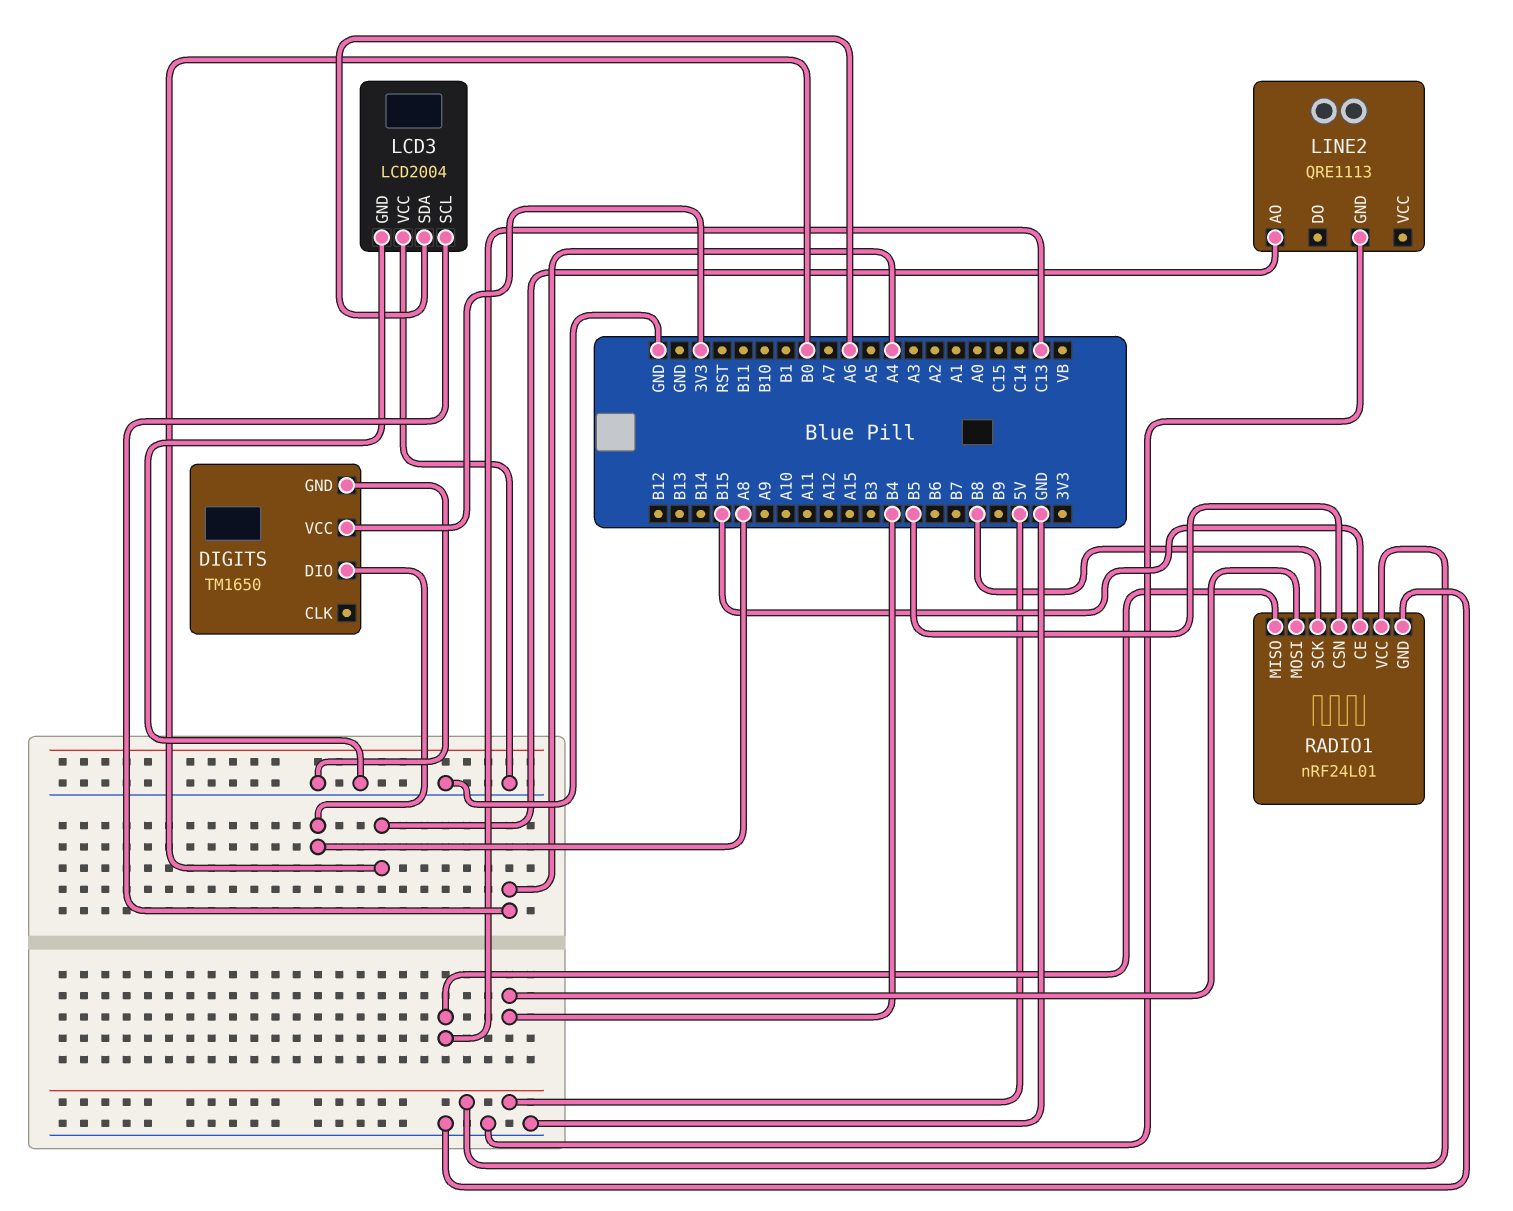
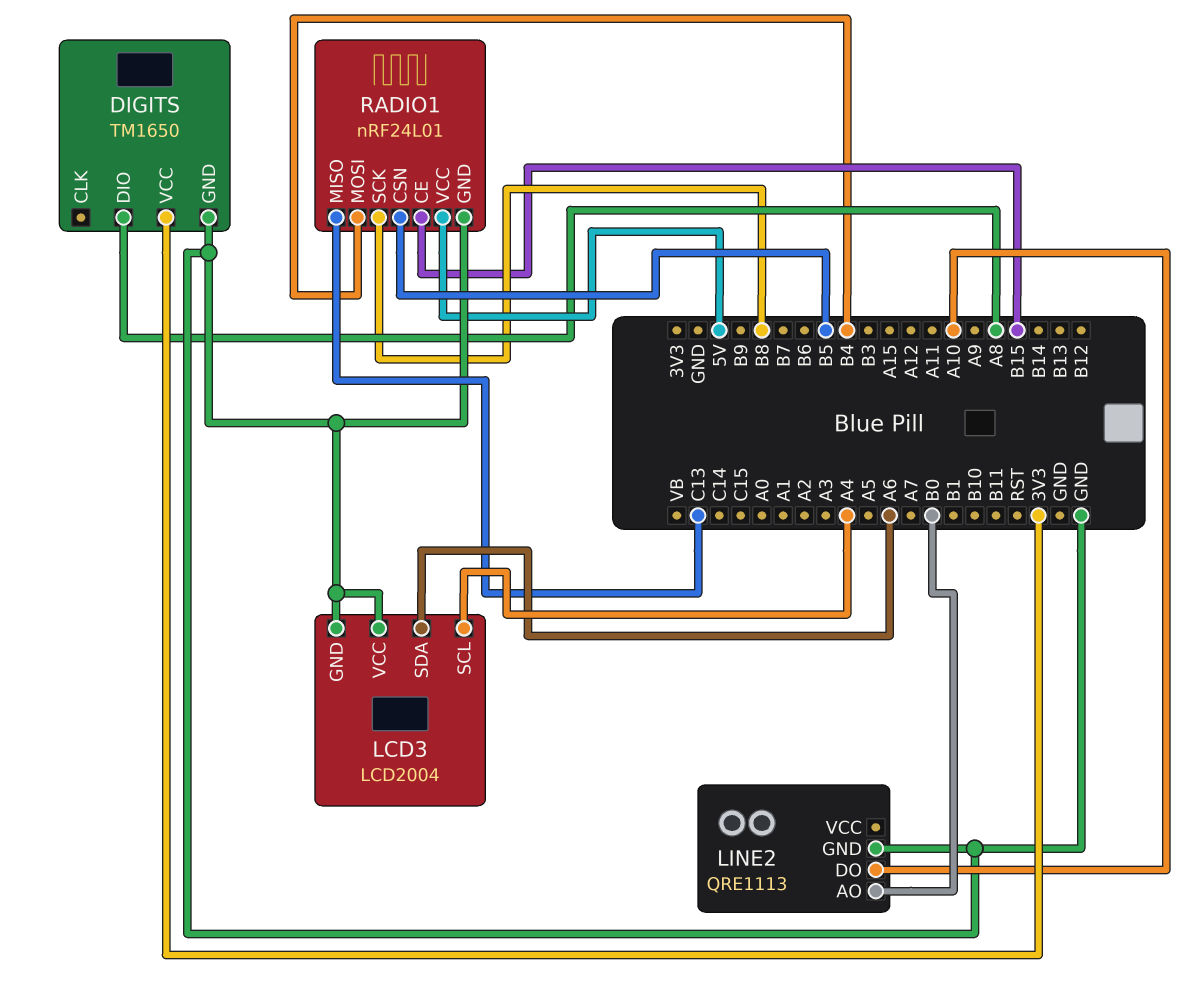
LINE2 pin DO: none -> A10

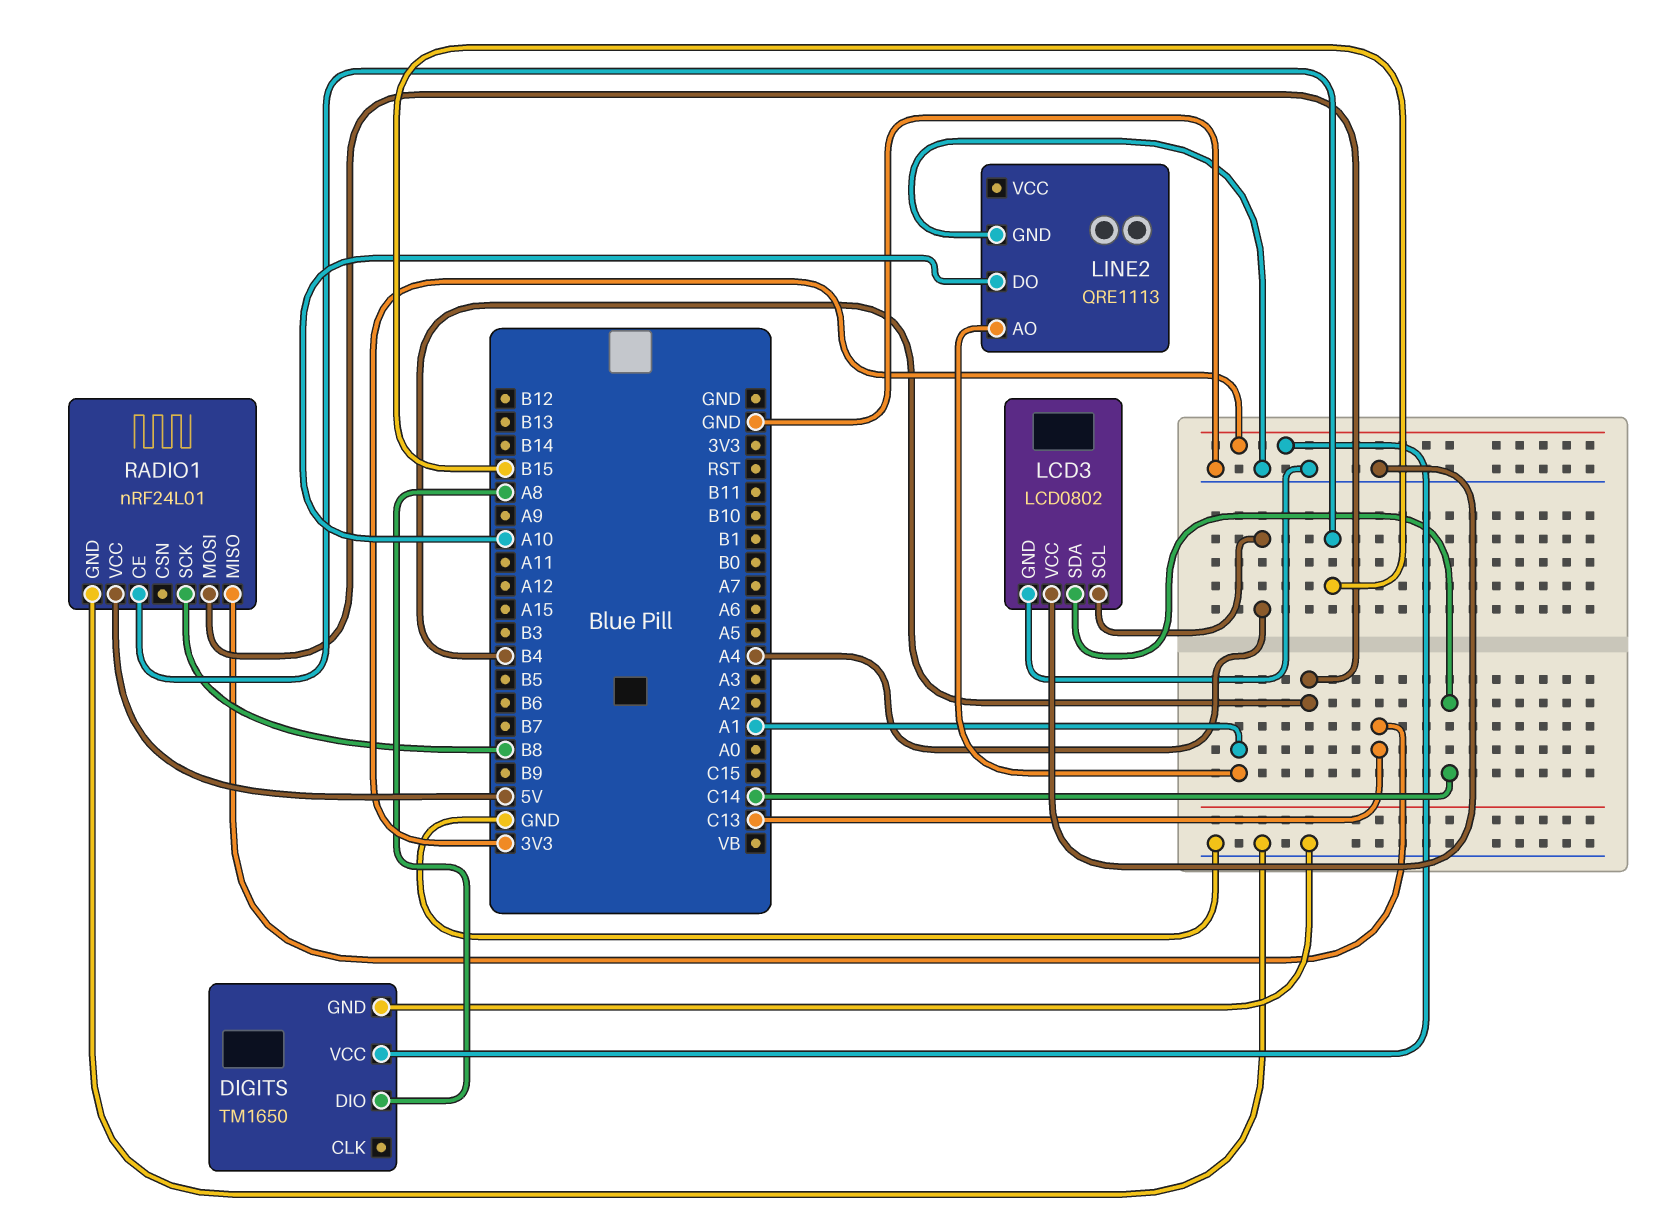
LCD3: LCD2004 -> LCD0802
LCD3 pin SDA: A6 -> C14
LINE2 pin AO: B0 -> A1
RADIO1 pin CSN: B5 -> none

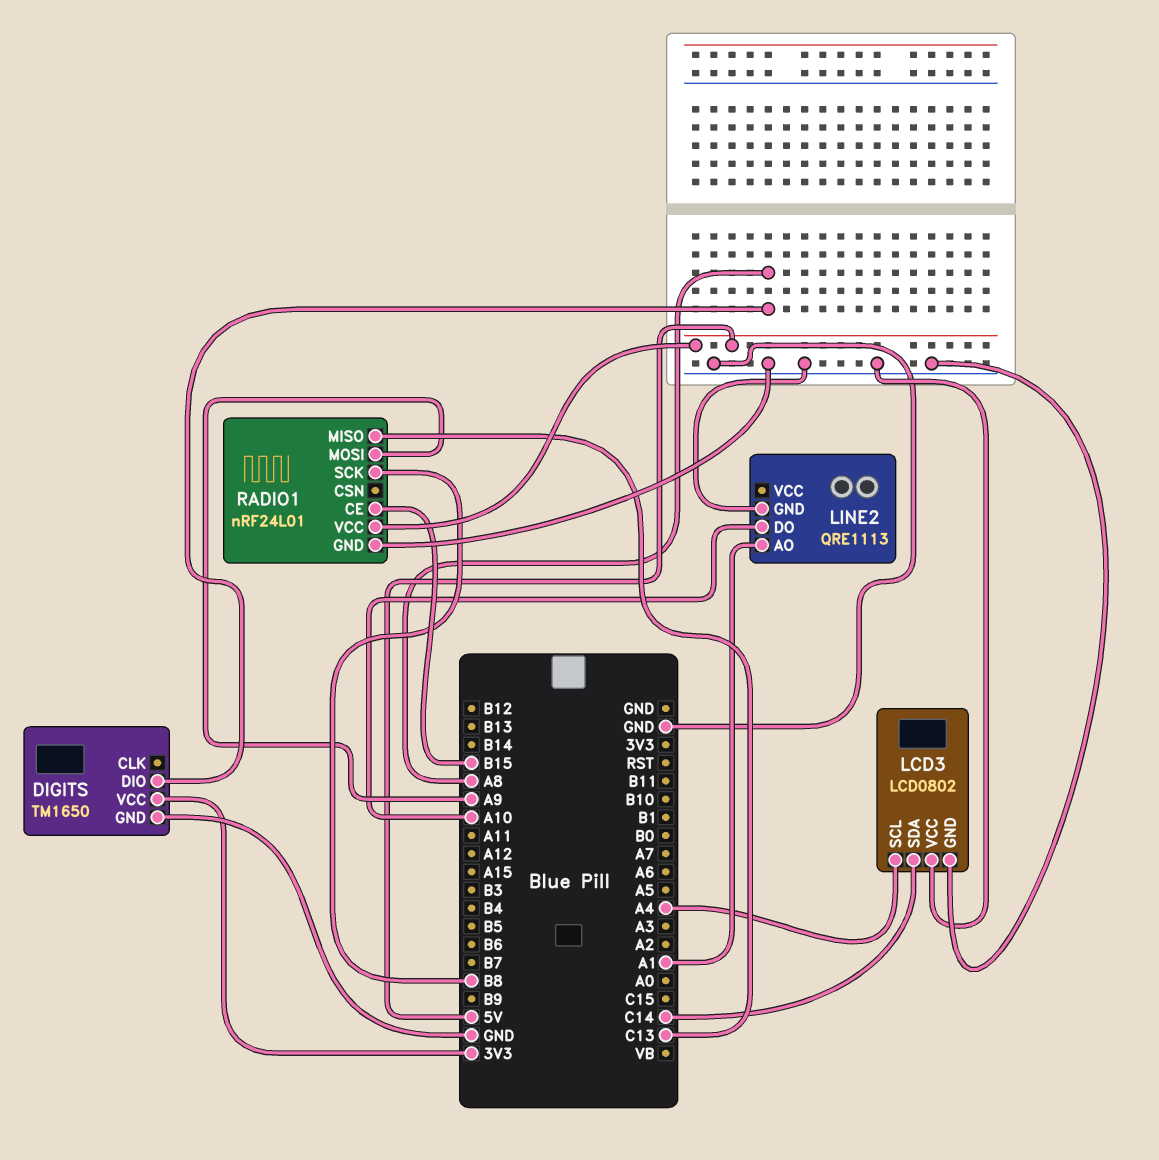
RADIO1 pin MOSI: B4 -> A9

